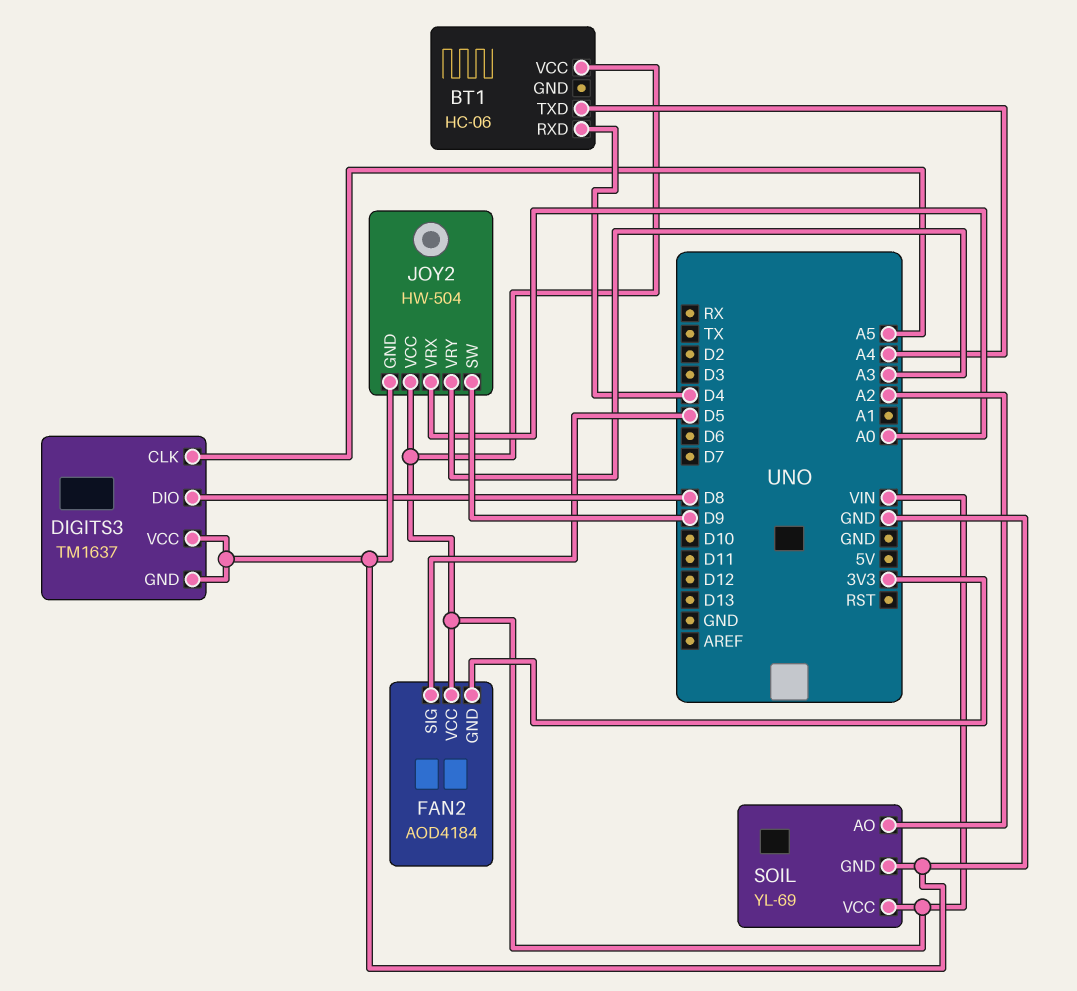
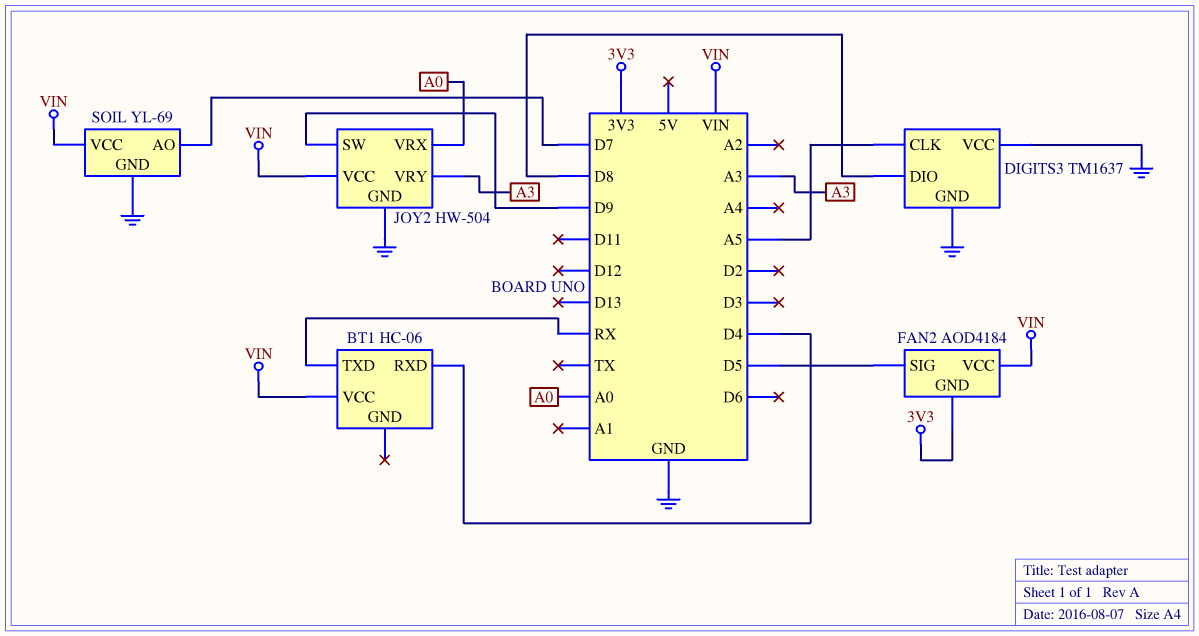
BT1 pin TXD: A4 -> RX
SOIL pin AO: A2 -> D7

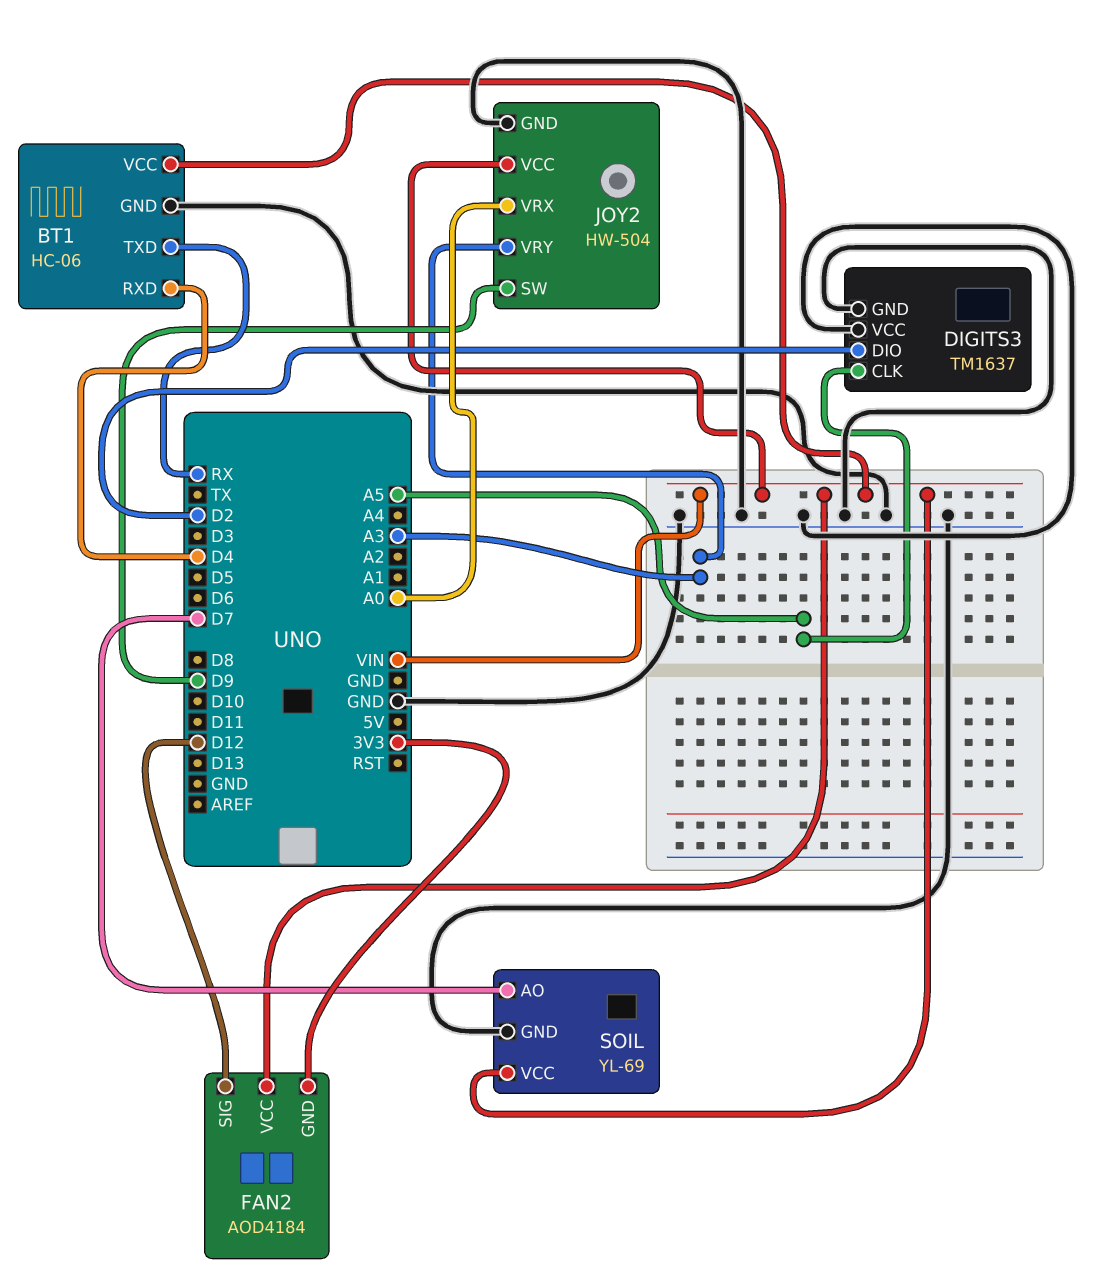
BT1 pin GND: none -> GND
DIGITS3 pin DIO: D8 -> D2
FAN2 pin SIG: D5 -> D12

